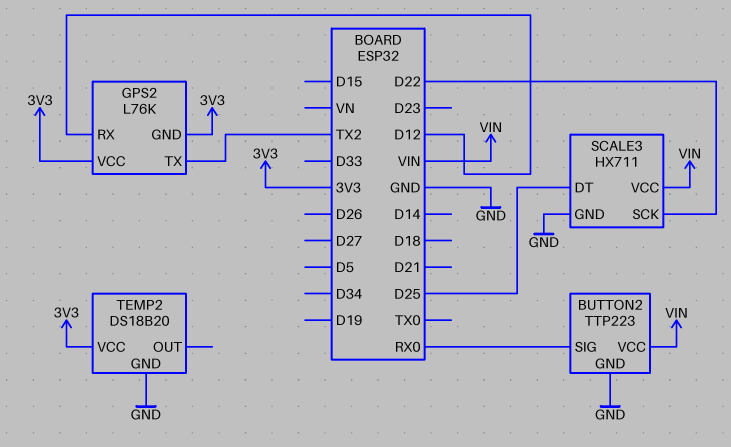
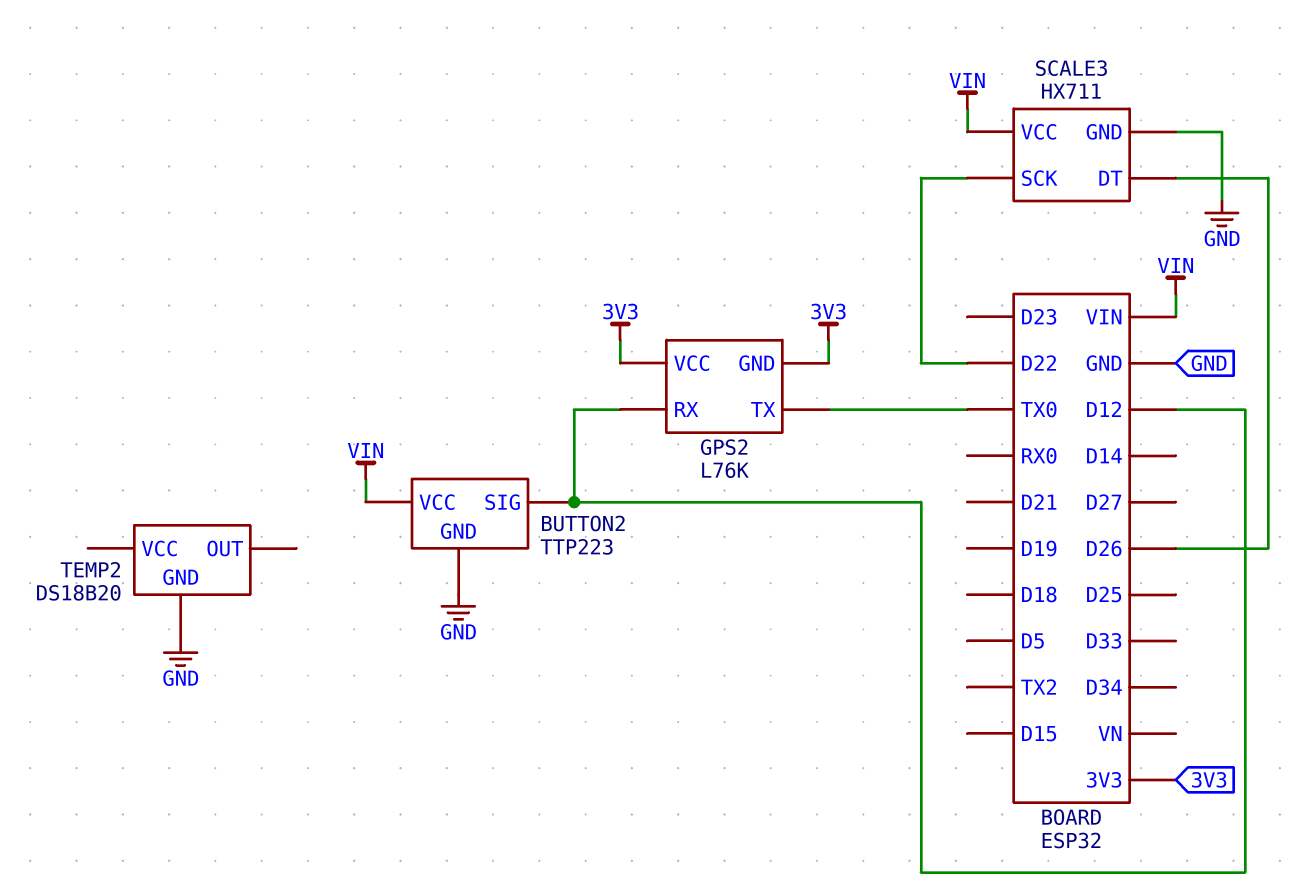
BUTTON2 pin SIG: RX0 -> D12
GPS2 pin TX: TX2 -> TX0
SCALE3 pin DT: D25 -> D26
TEMP2 pin VCC: 3V3 -> none

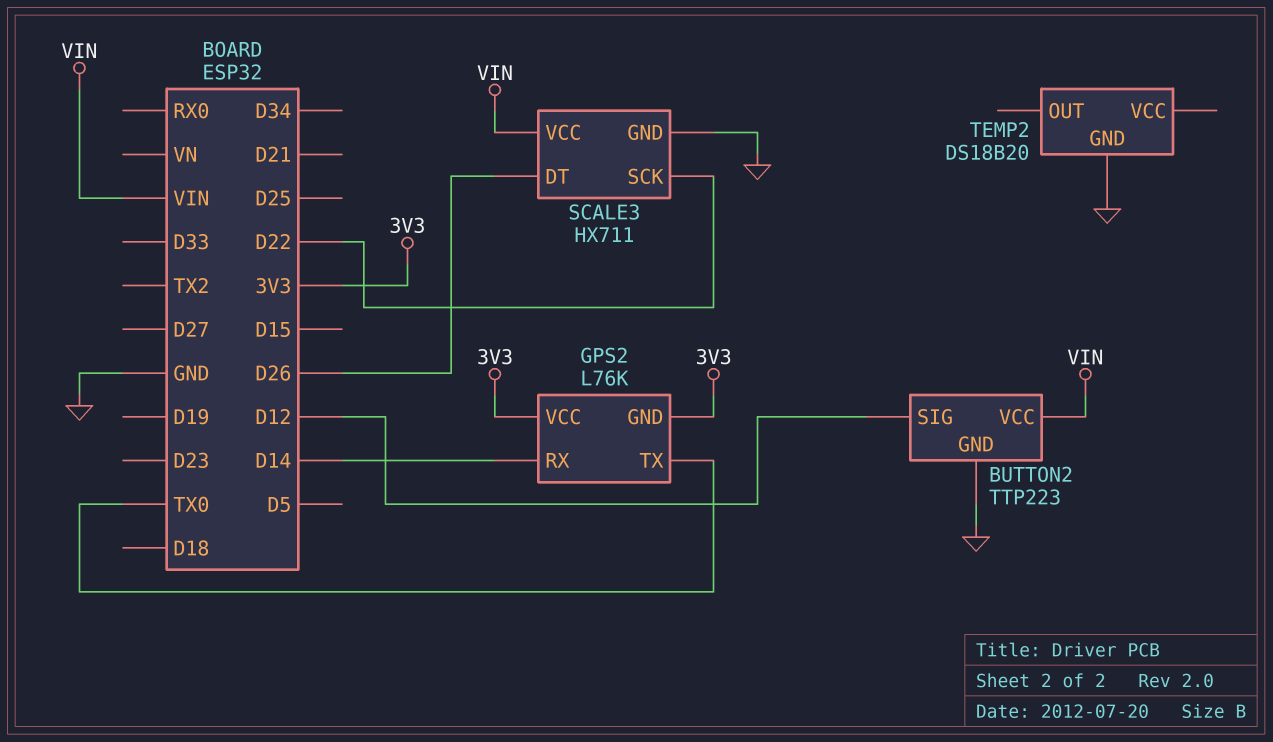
GPS2 pin RX: D12 -> D14

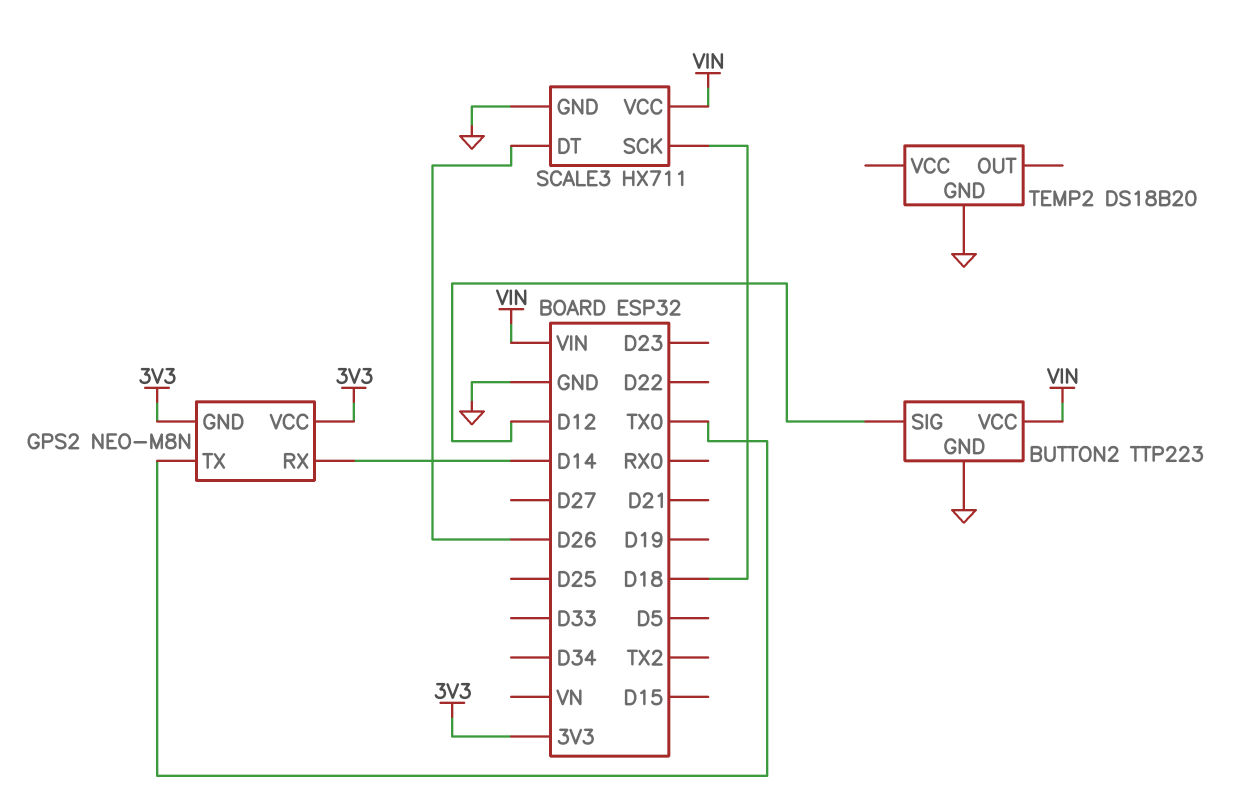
GPS2: L76K -> NEO-M8N
SCALE3 pin SCK: D22 -> D18

